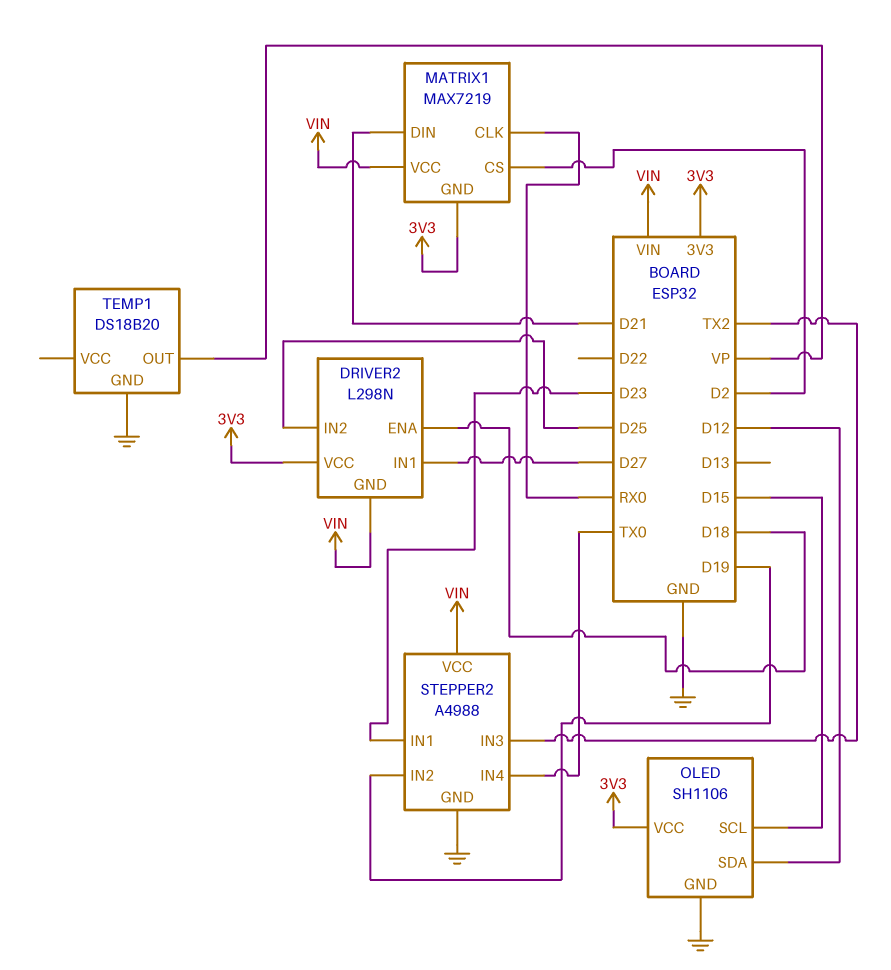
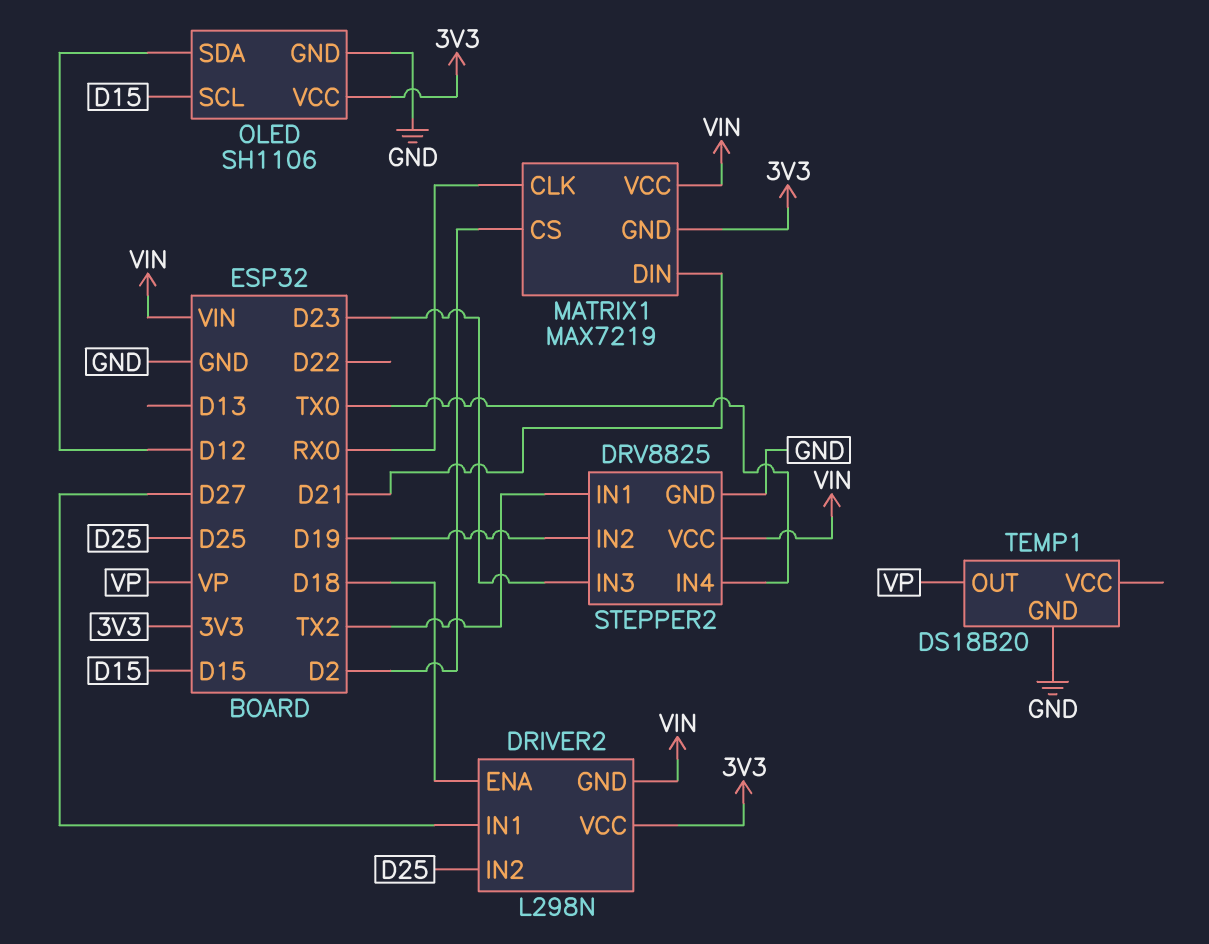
STEPPER2: A4988 -> DRV8825
STEPPER2 pin IN1: D23 -> TX2
STEPPER2 pin IN3: TX2 -> D23

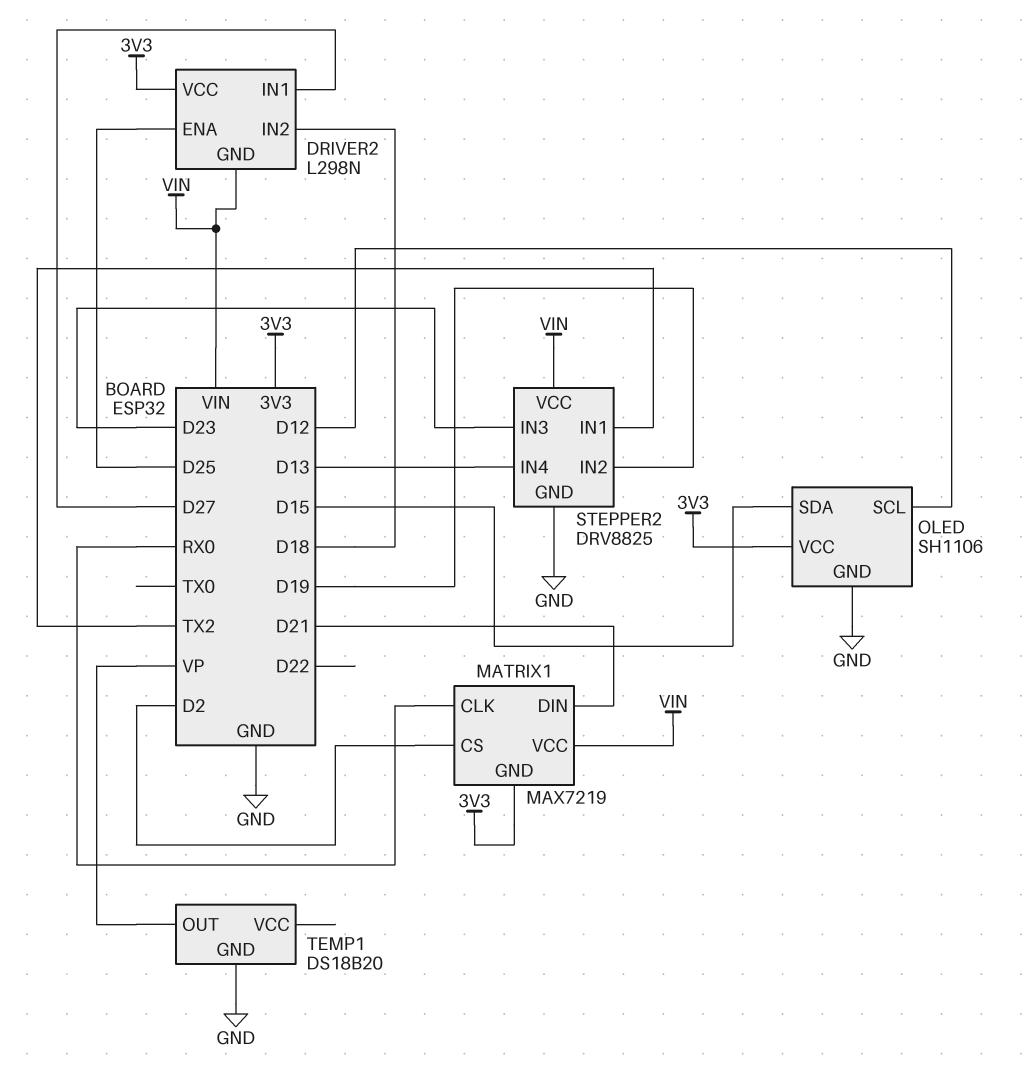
DRIVER2 pin ENA: D18 -> D25
DRIVER2 pin IN2: D25 -> D18
OLED pin SCL: D15 -> D12
OLED pin SDA: D12 -> D15
STEPPER2 pin IN4: TX0 -> D13

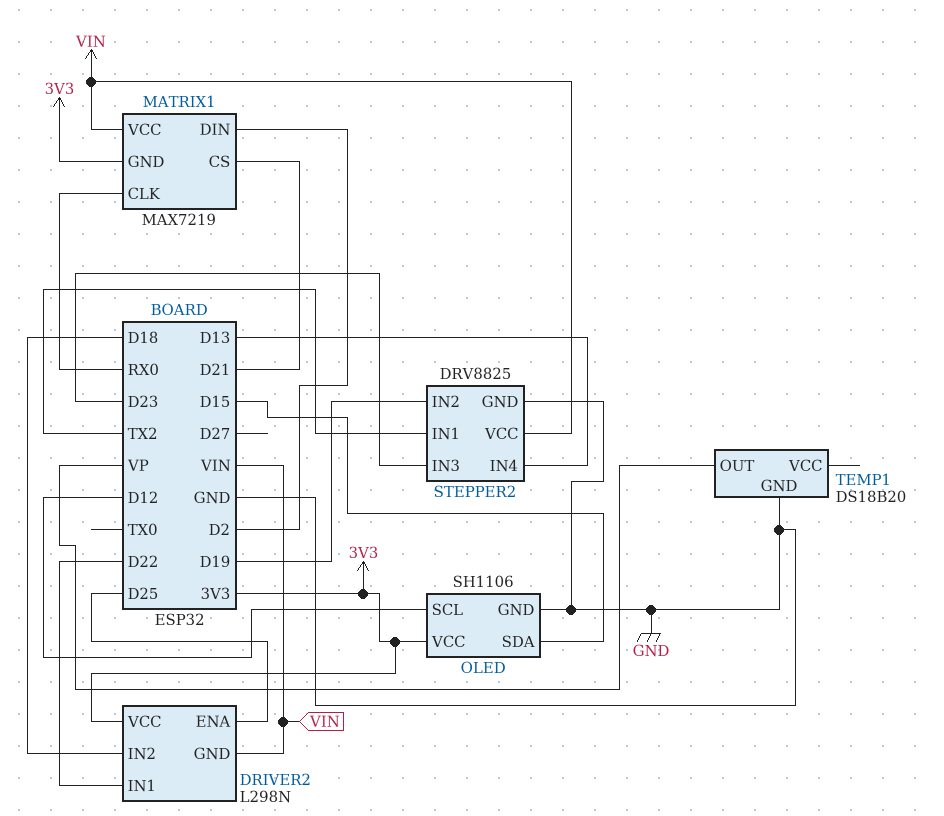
DRIVER2 pin IN1: D27 -> D22
MATRIX1 pin CS: D2 -> D21
MATRIX1 pin DIN: D21 -> D2

